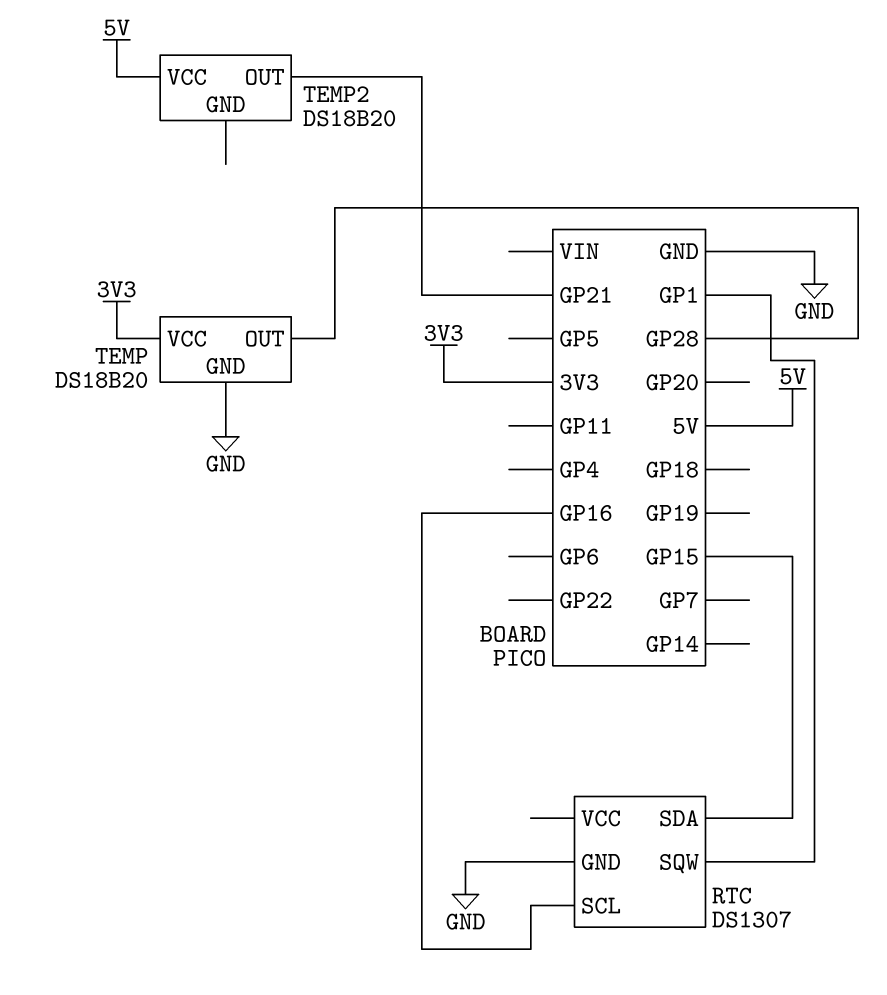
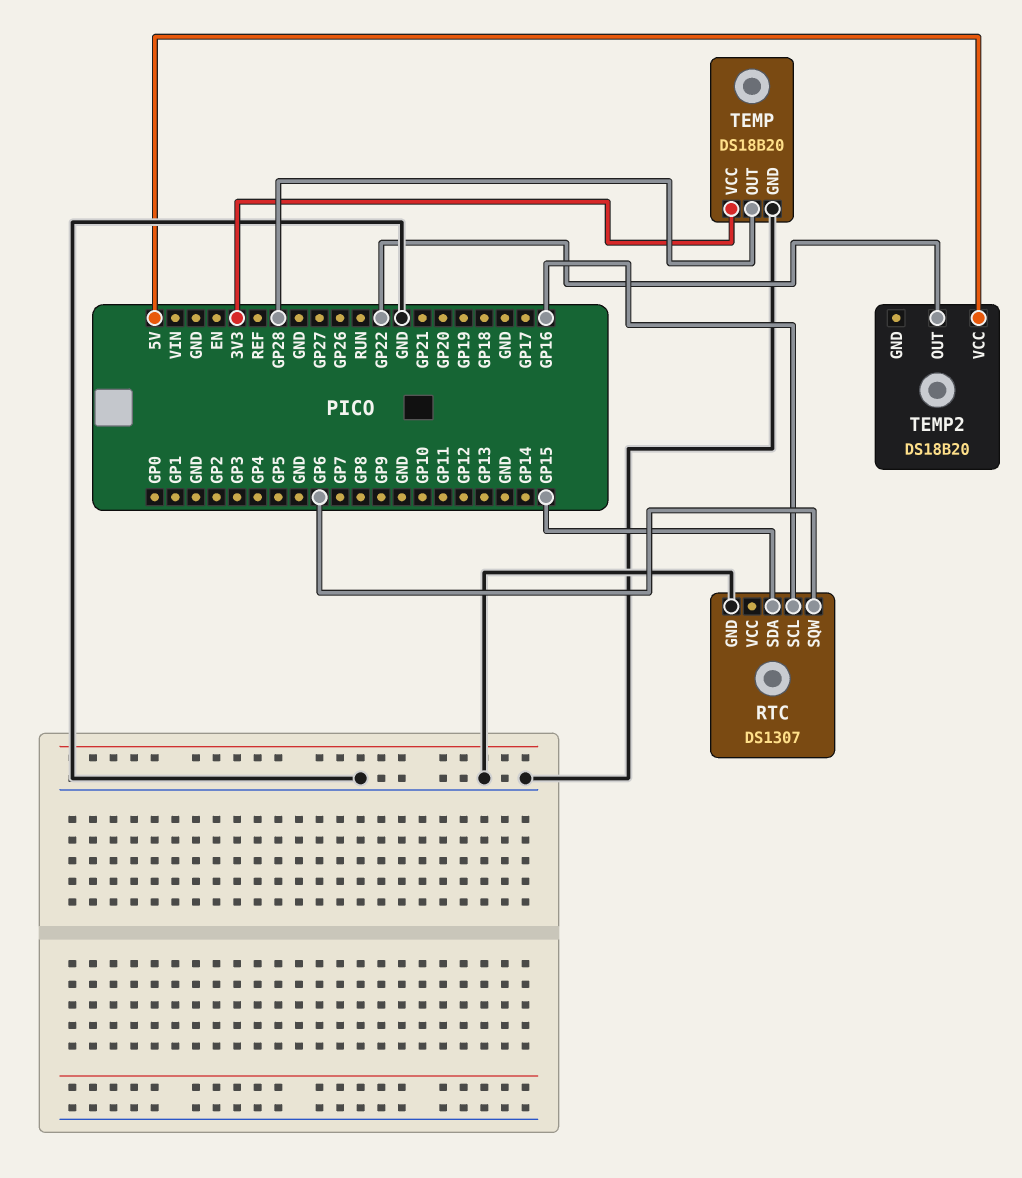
RTC pin SQW: GP1 -> GP6
TEMP2 pin OUT: GP21 -> GP22

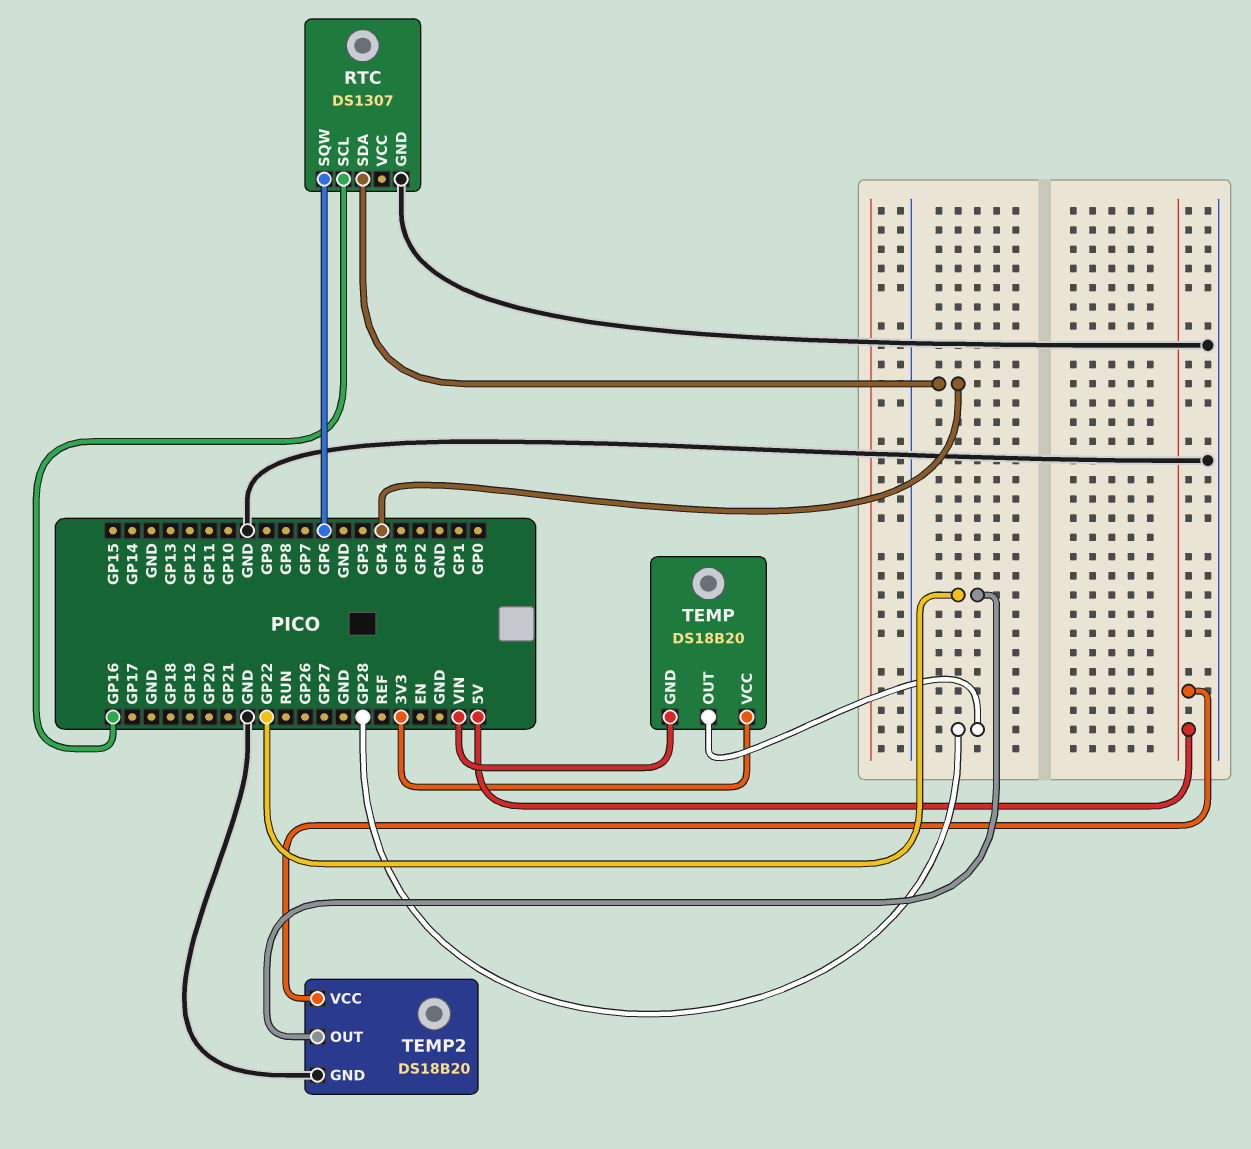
RTC pin SDA: GP15 -> GP4
TEMP pin GND: GND -> VIN
TEMP2 pin GND: none -> GND

